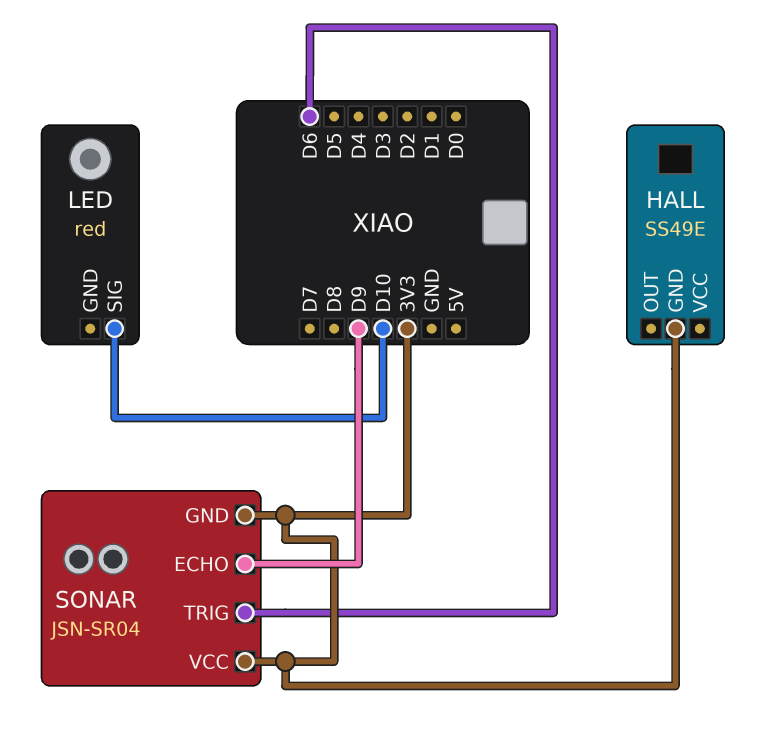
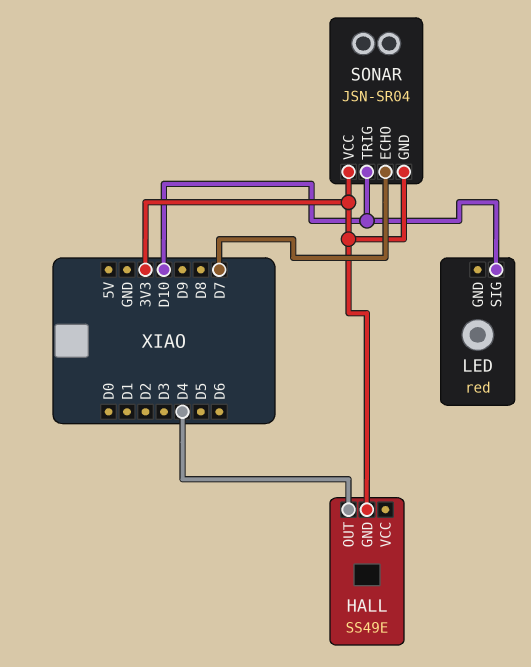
HALL pin OUT: none -> D4
SONAR pin ECHO: D9 -> D7
SONAR pin TRIG: D6 -> D10

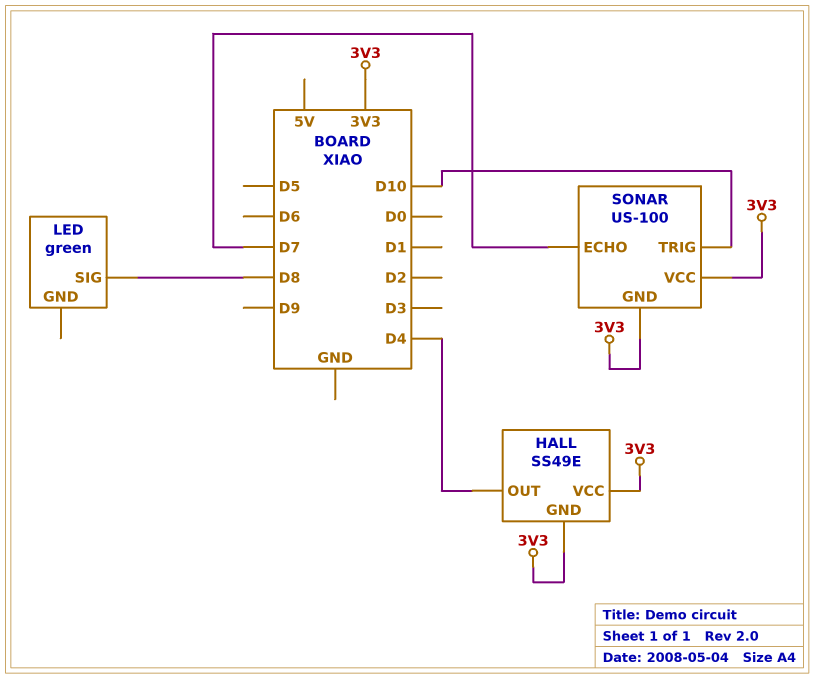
HALL pin VCC: none -> 3V3
LED: red -> green
LED pin SIG: D10 -> D8
SONAR: JSN-SR04 -> US-100

